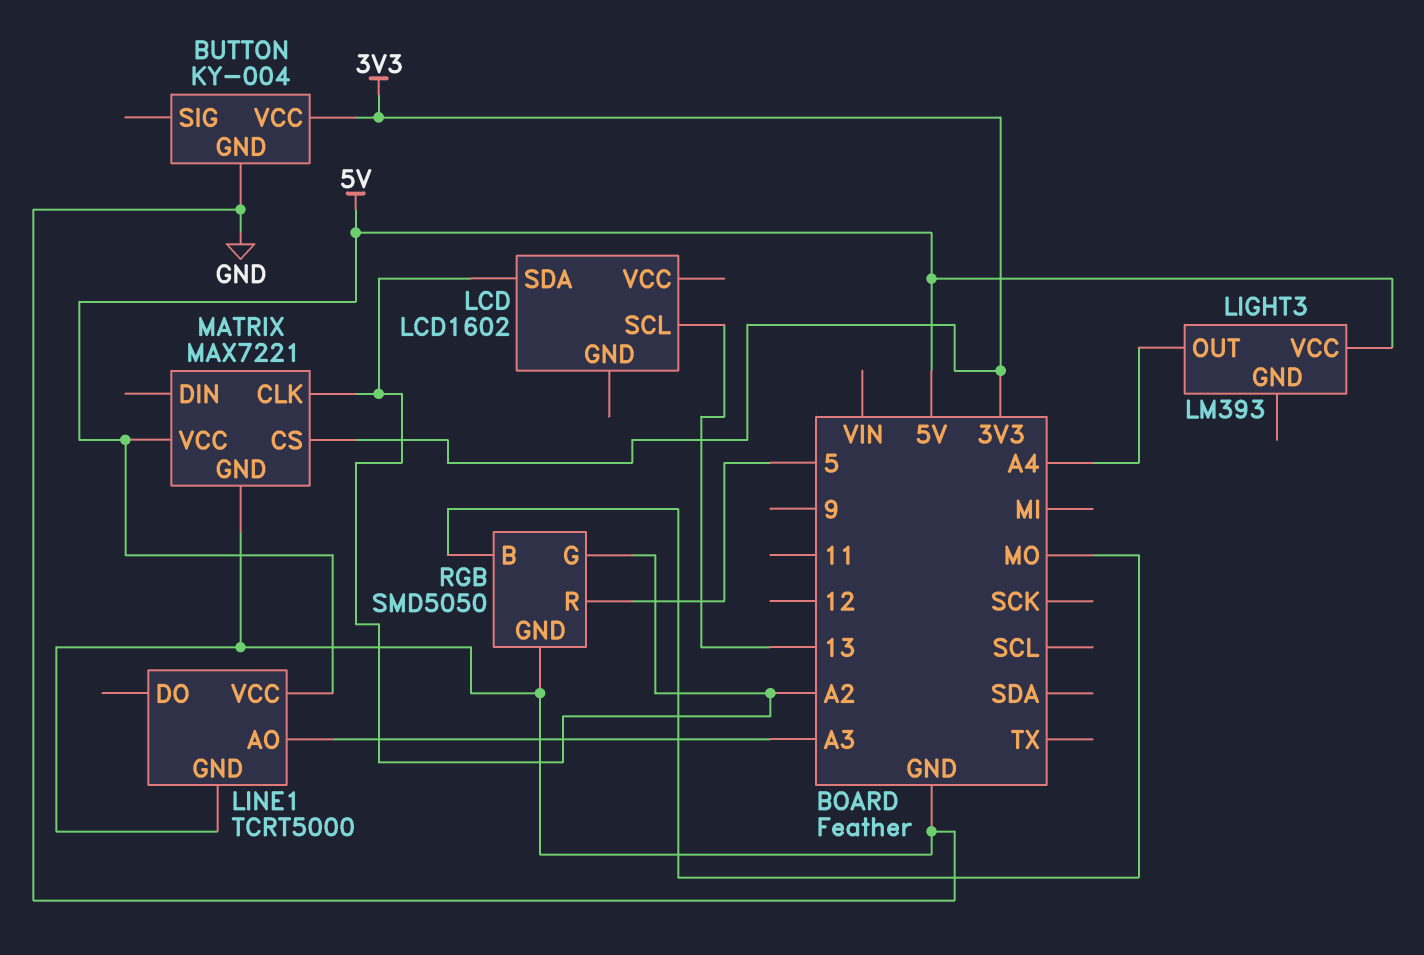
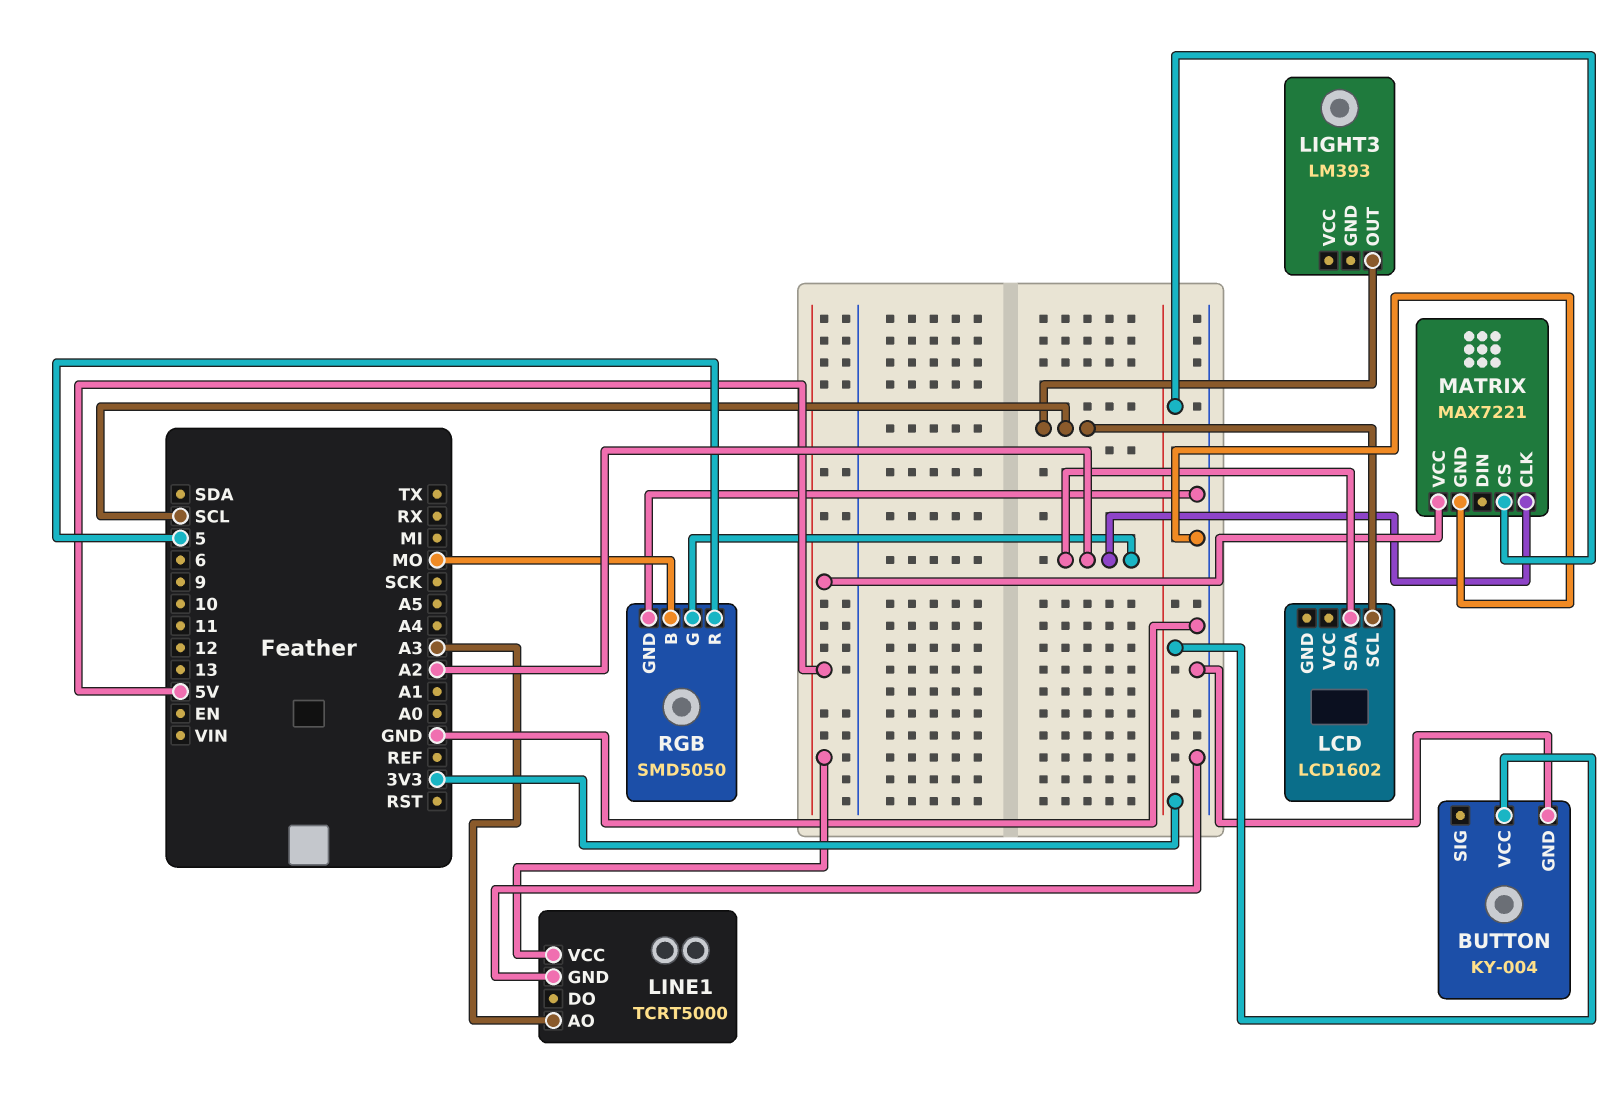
LCD pin SCL: 13 -> SCL
LIGHT3 pin OUT: A4 -> SCL
LIGHT3 pin VCC: 5V -> none

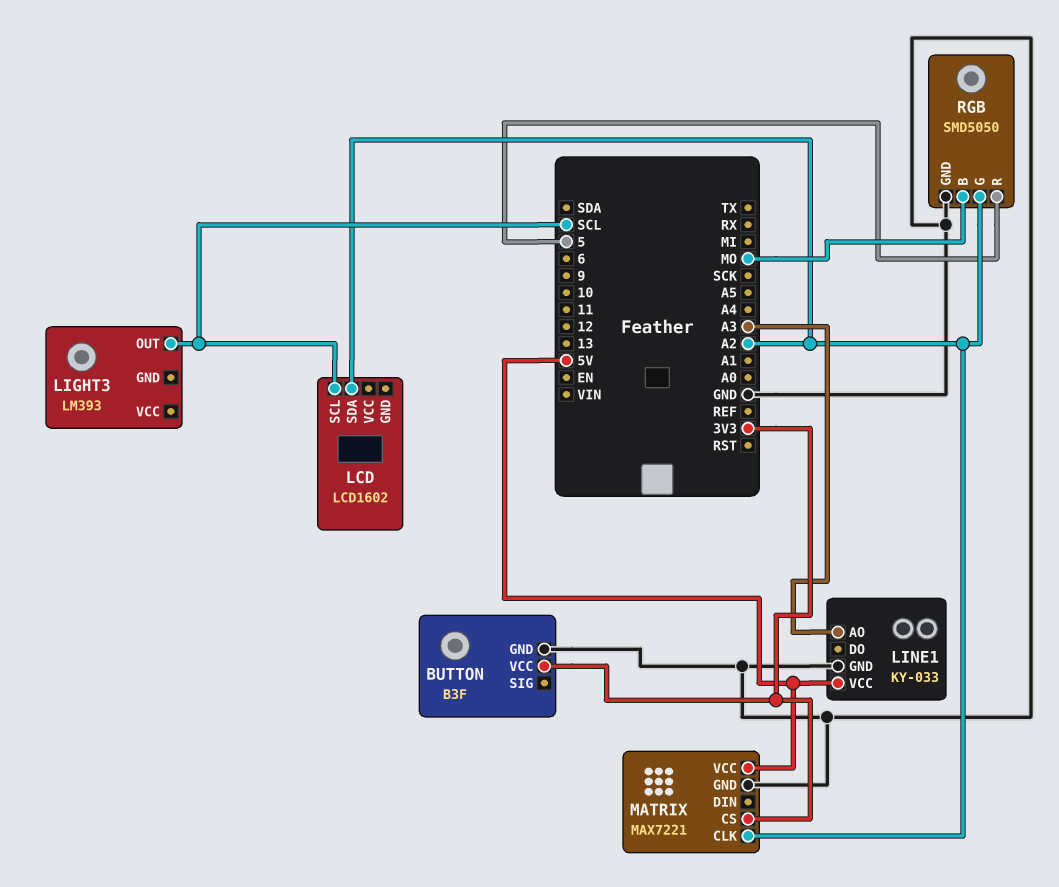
BUTTON: KY-004 -> B3F
LINE1: TCRT5000 -> KY-033

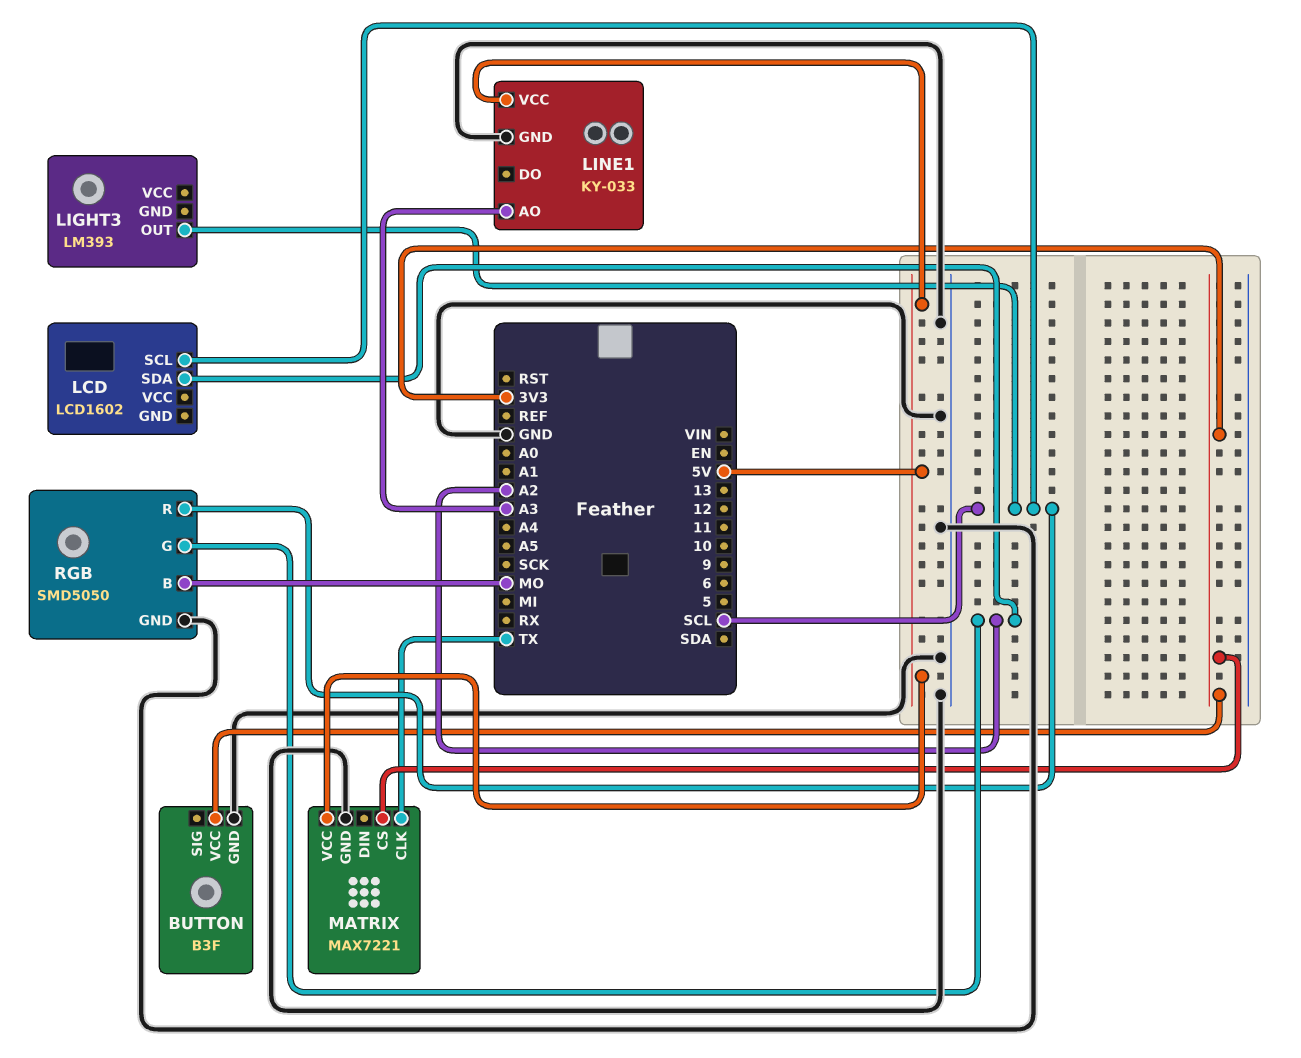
MATRIX pin CLK: A2 -> TX
RGB pin R: 5 -> SCL

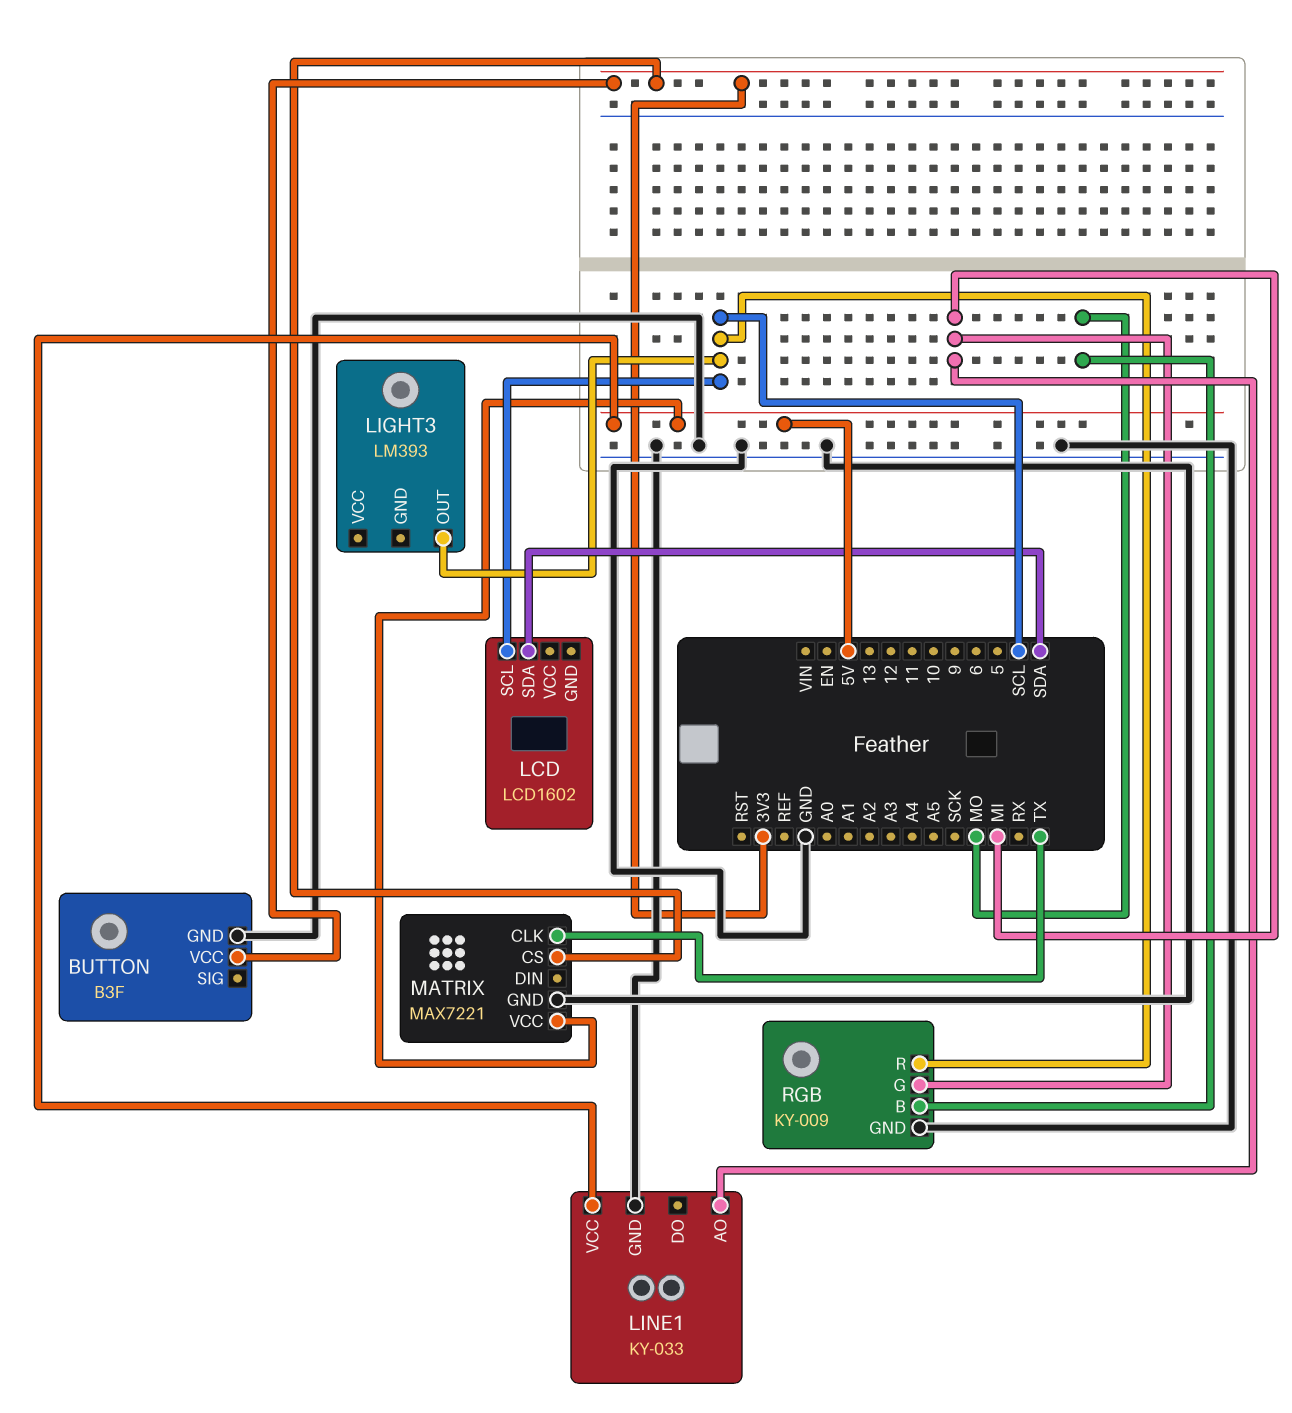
LCD pin SDA: A2 -> SDA
LINE1 pin AO: A3 -> MI
RGB: SMD5050 -> KY-009
RGB pin G: A2 -> MI

